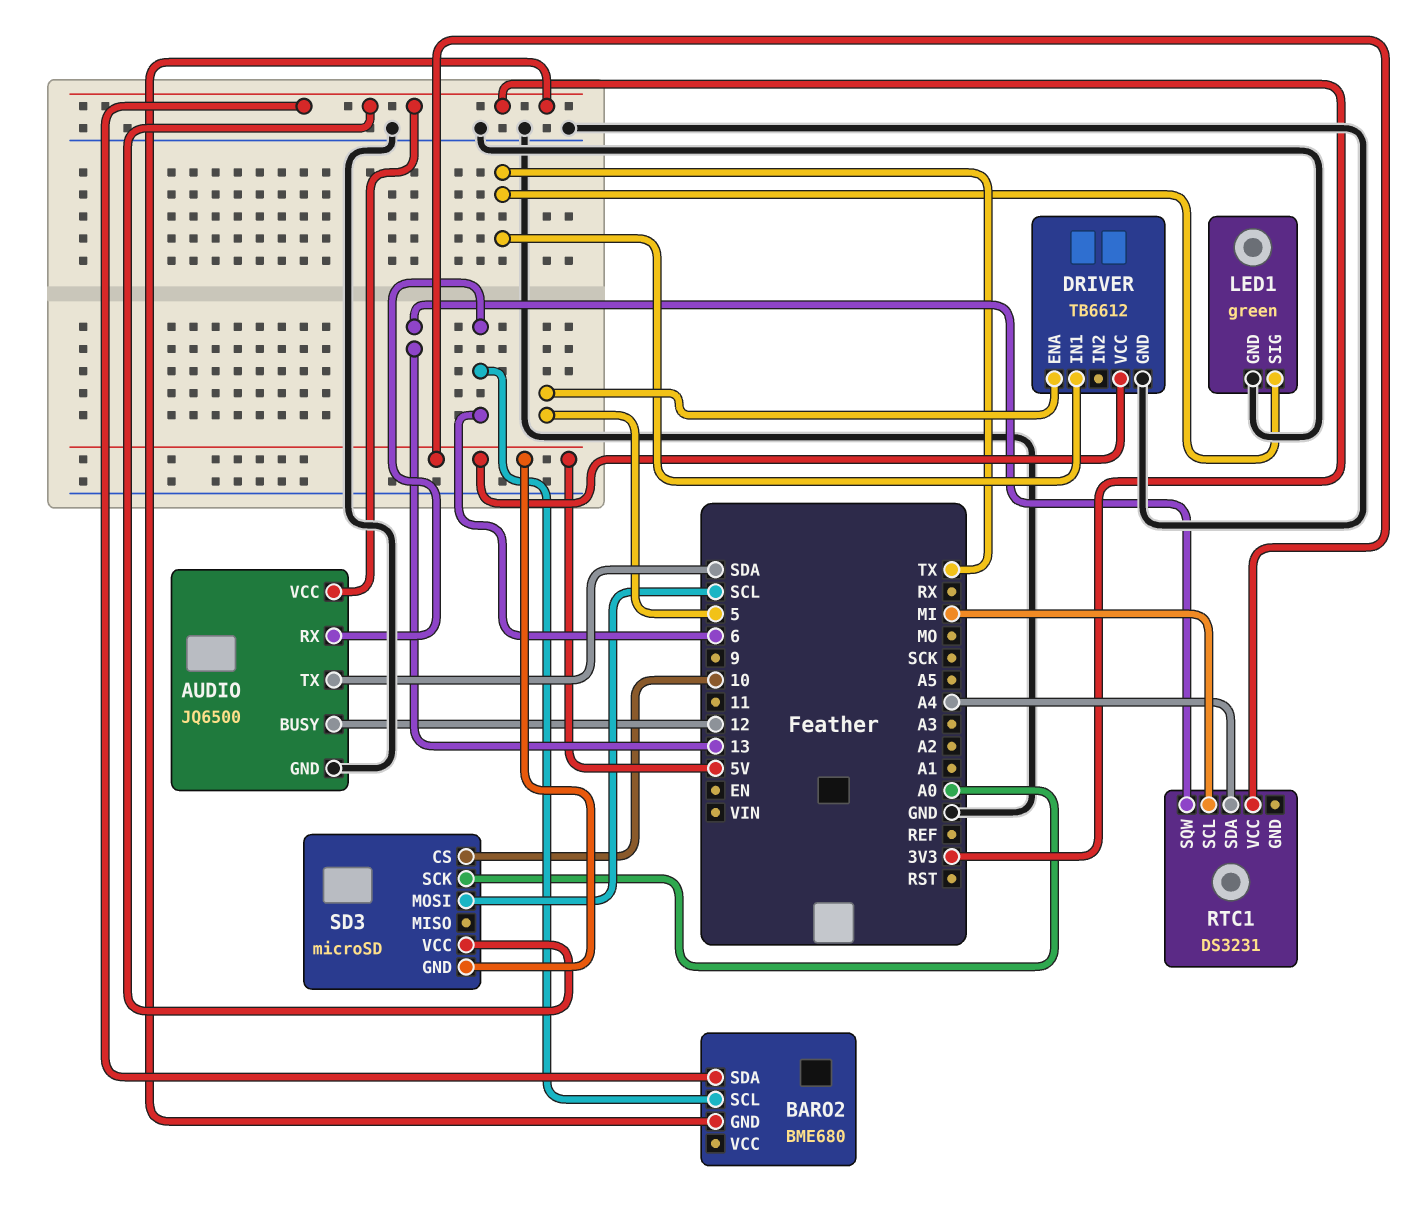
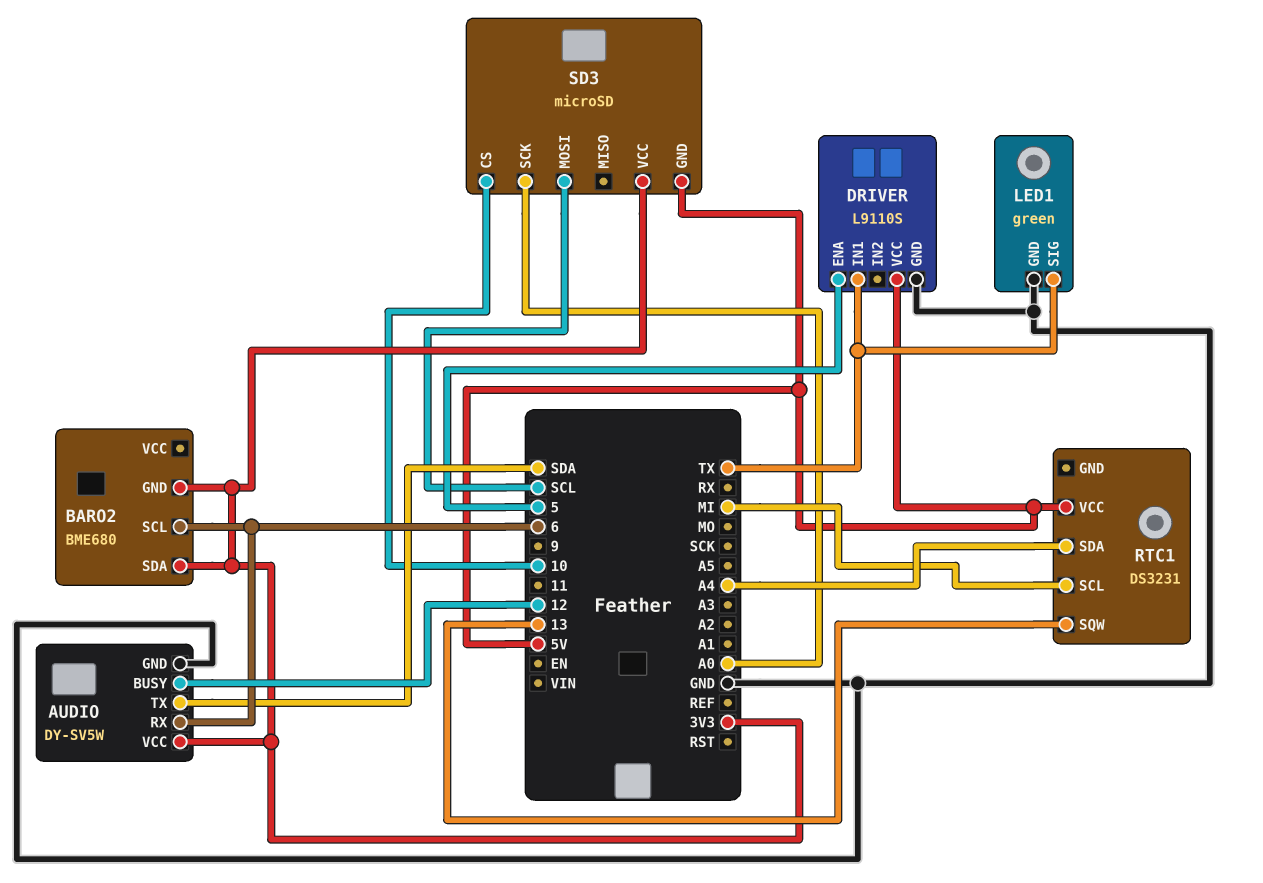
AUDIO: JQ6500 -> DY-SV5W
DRIVER: TB6612 -> L9110S

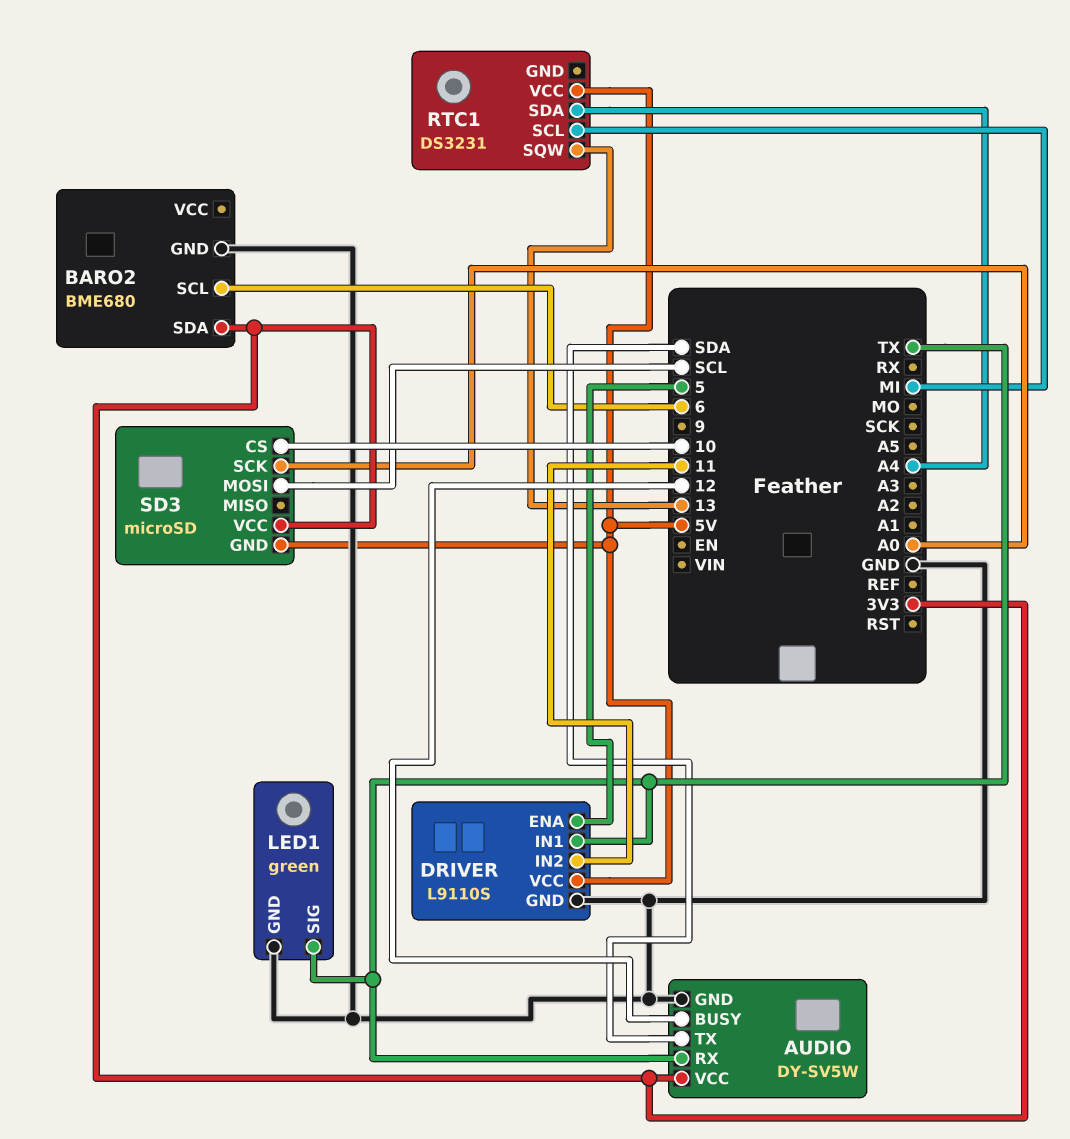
AUDIO pin RX: 6 -> TX
BARO2 pin GND: 3V3 -> GND
DRIVER pin IN2: none -> 11

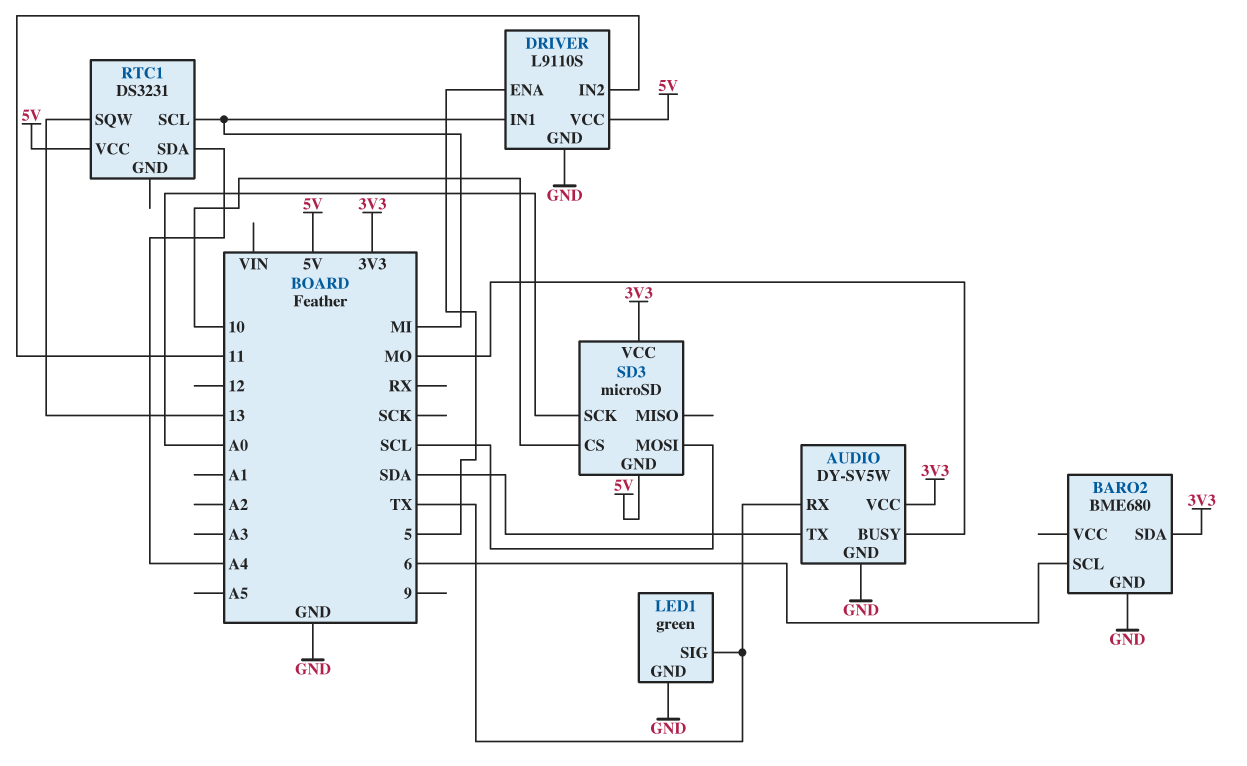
AUDIO pin BUSY: 12 -> MO
DRIVER pin IN1: TX -> MI

